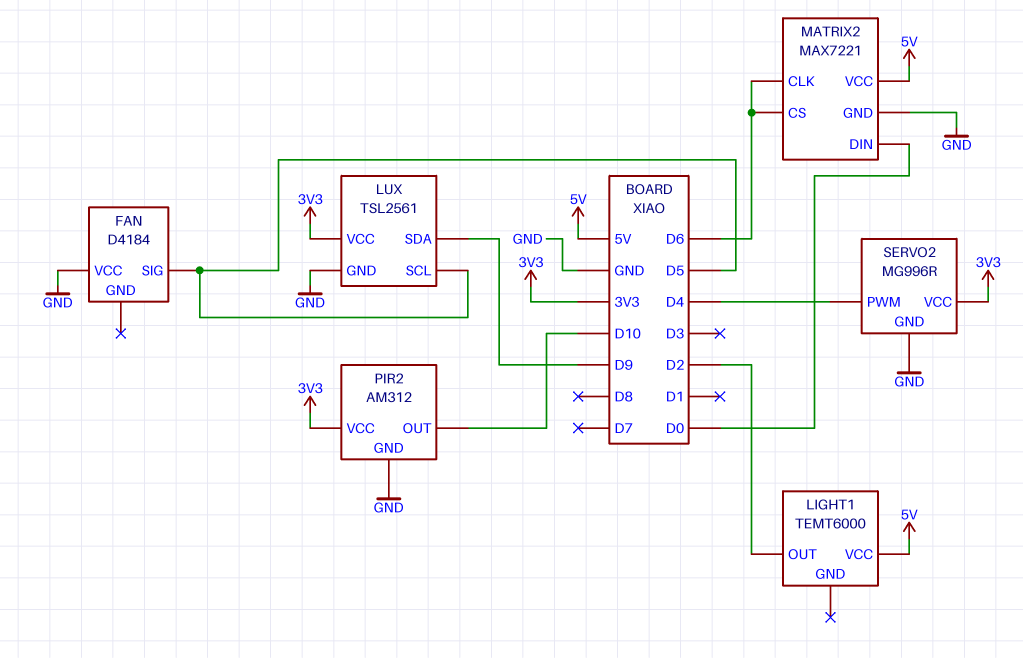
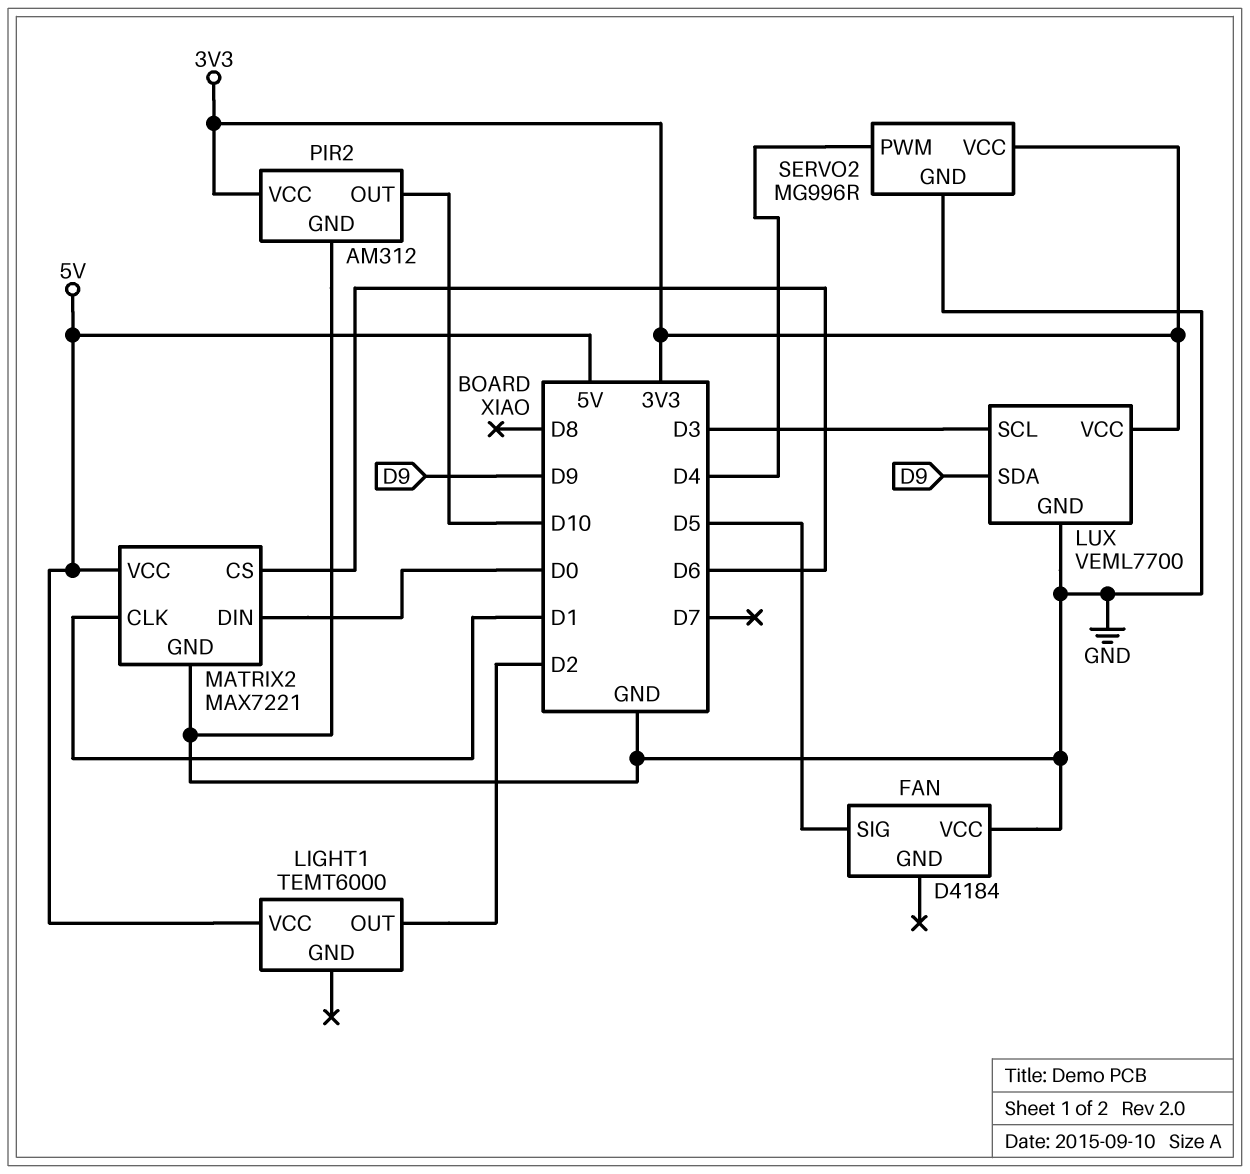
LUX: TSL2561 -> VEML7700
LUX pin SCL: D5 -> D3
MATRIX2 pin CLK: D6 -> D1

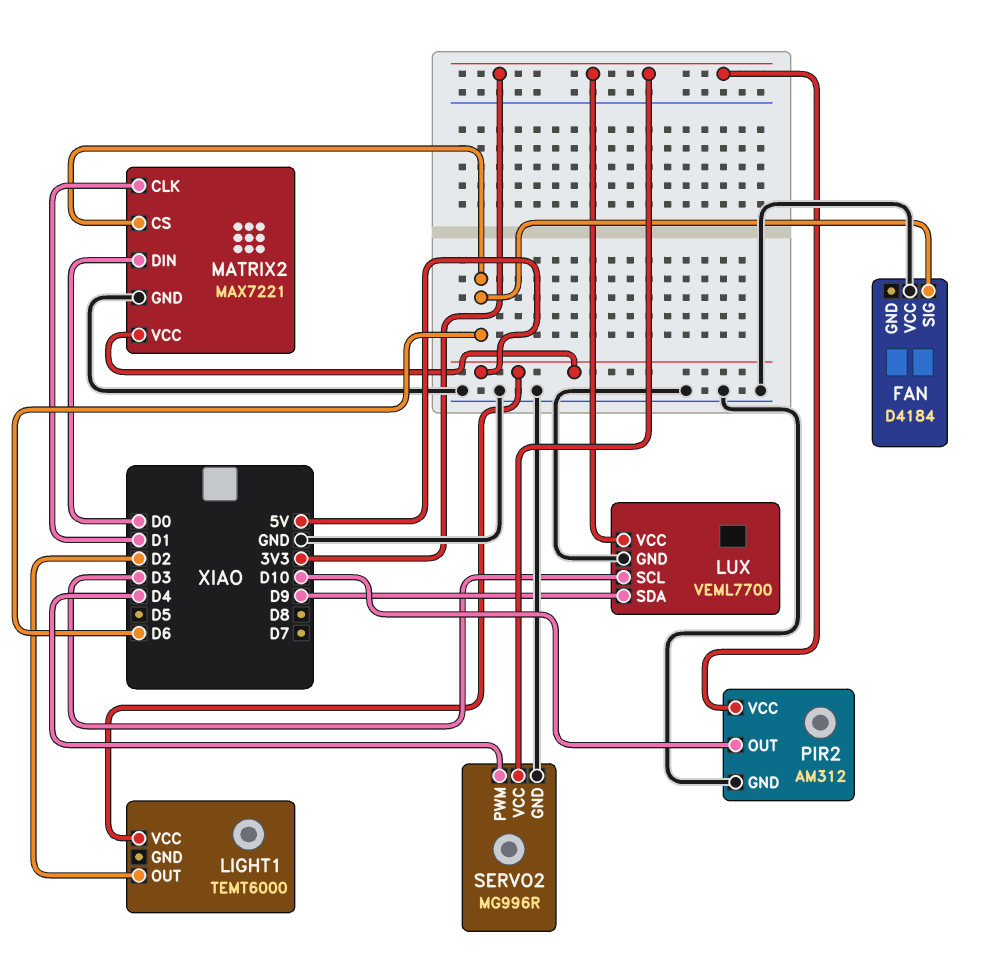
FAN pin SIG: D5 -> D6

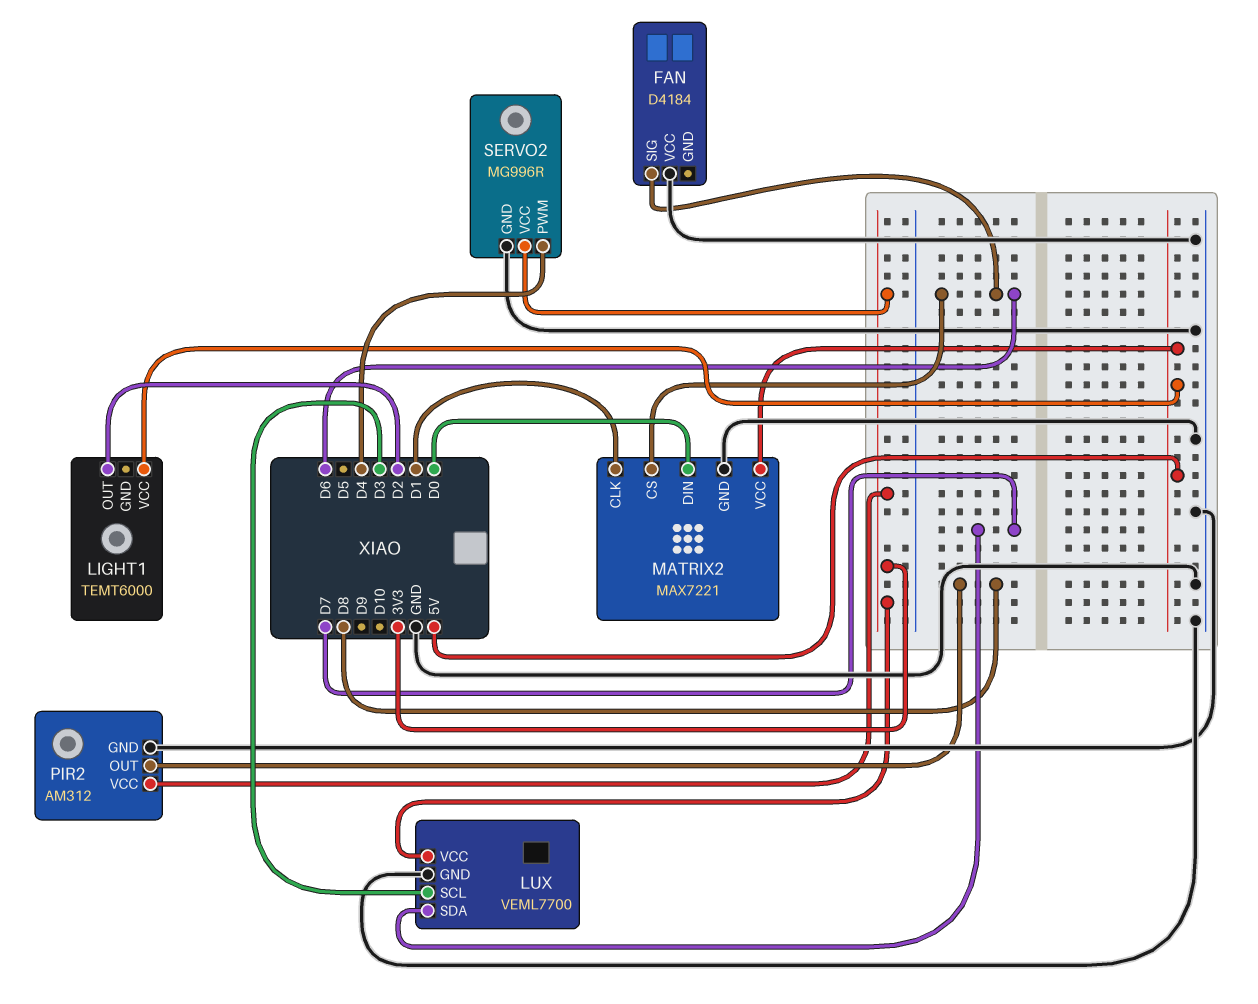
LUX pin SDA: D9 -> D7
PIR2 pin OUT: D10 -> D8

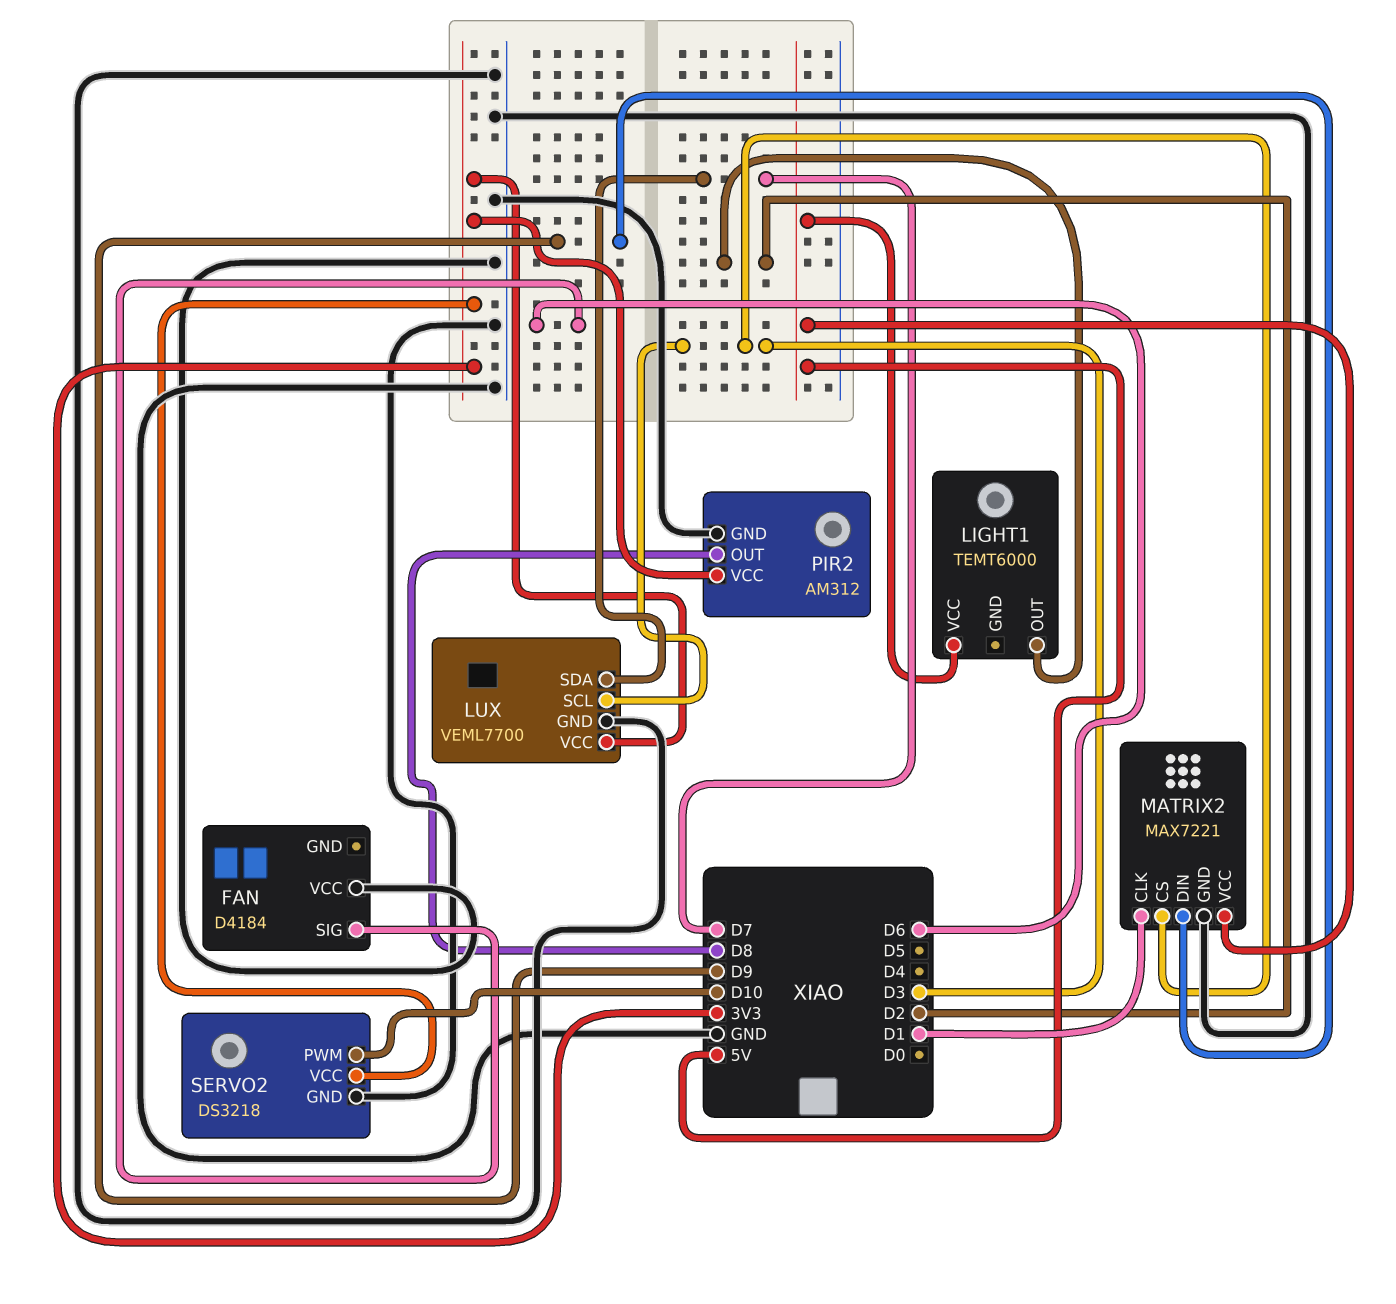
MATRIX2 pin CS: D6 -> D3
MATRIX2 pin DIN: D0 -> D9
SERVO2: MG996R -> DS3218
SERVO2 pin PWM: D4 -> D10

